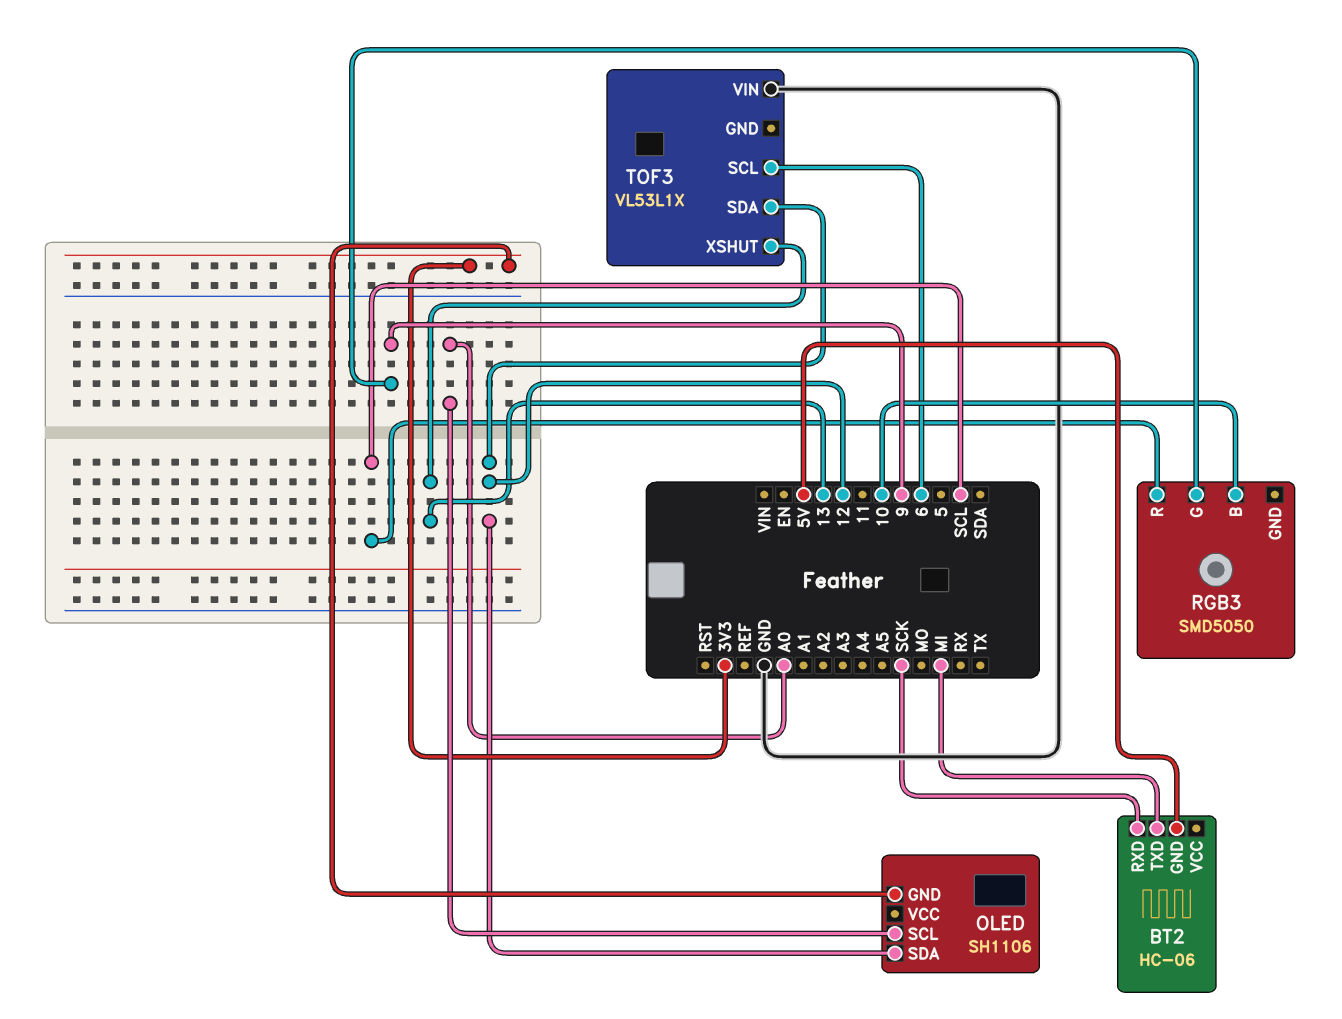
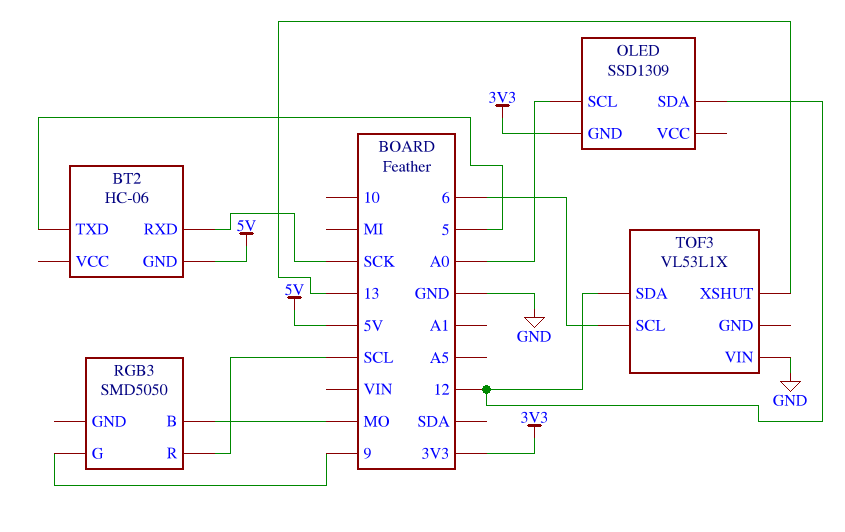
BT2 pin TXD: MI -> 5
OLED: SH1106 -> SSD1309
RGB3 pin B: 10 -> MO

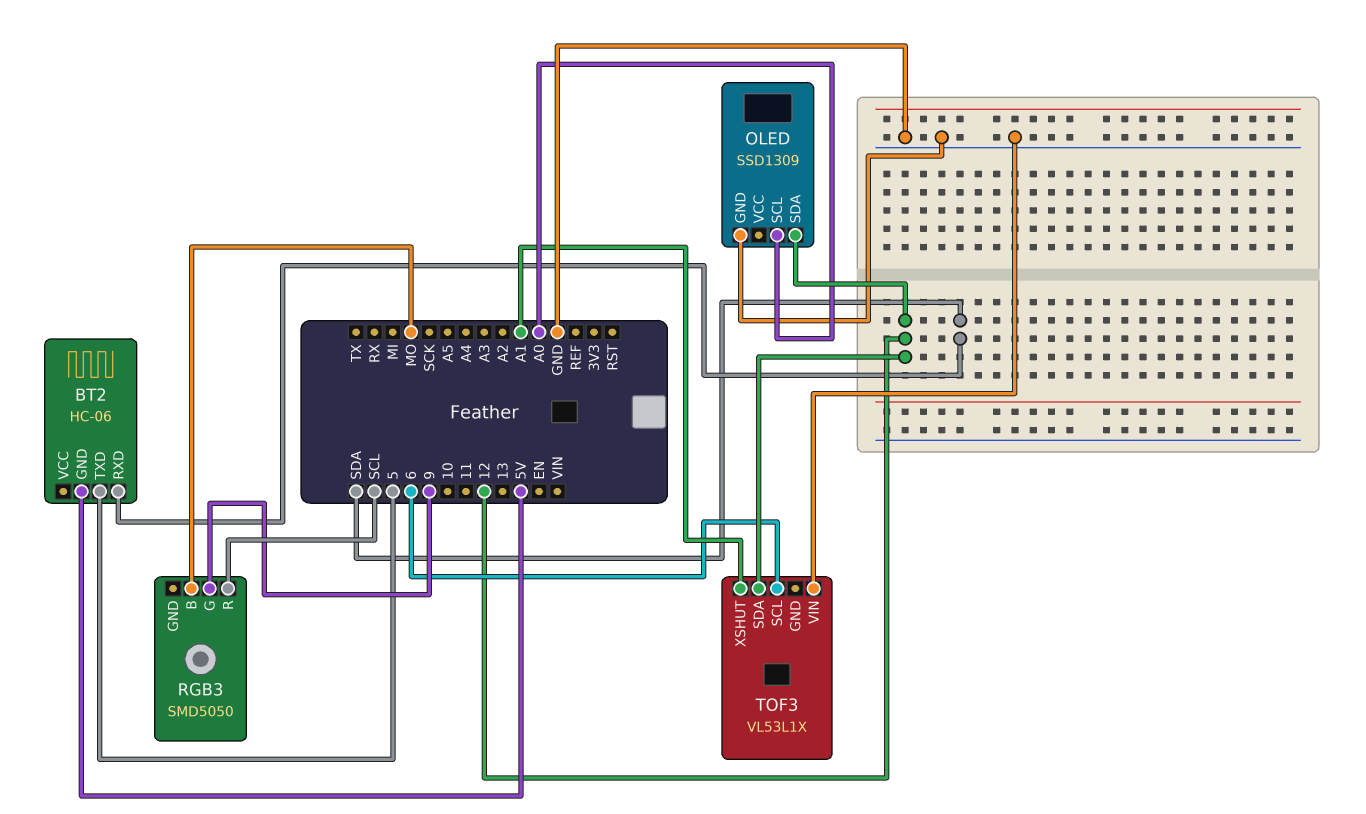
BT2 pin RXD: SCK -> SDA
OLED pin GND: 3V3 -> GND
TOF3 pin XSHUT: 13 -> A1

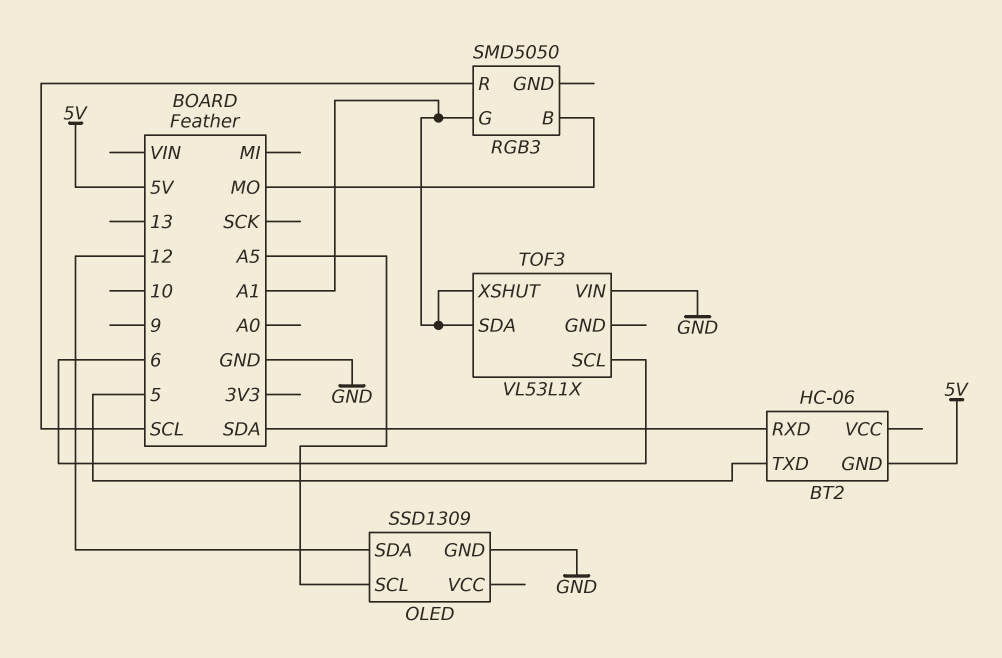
OLED pin SCL: A0 -> A5
RGB3 pin G: 9 -> A1
TOF3 pin SDA: 12 -> A1

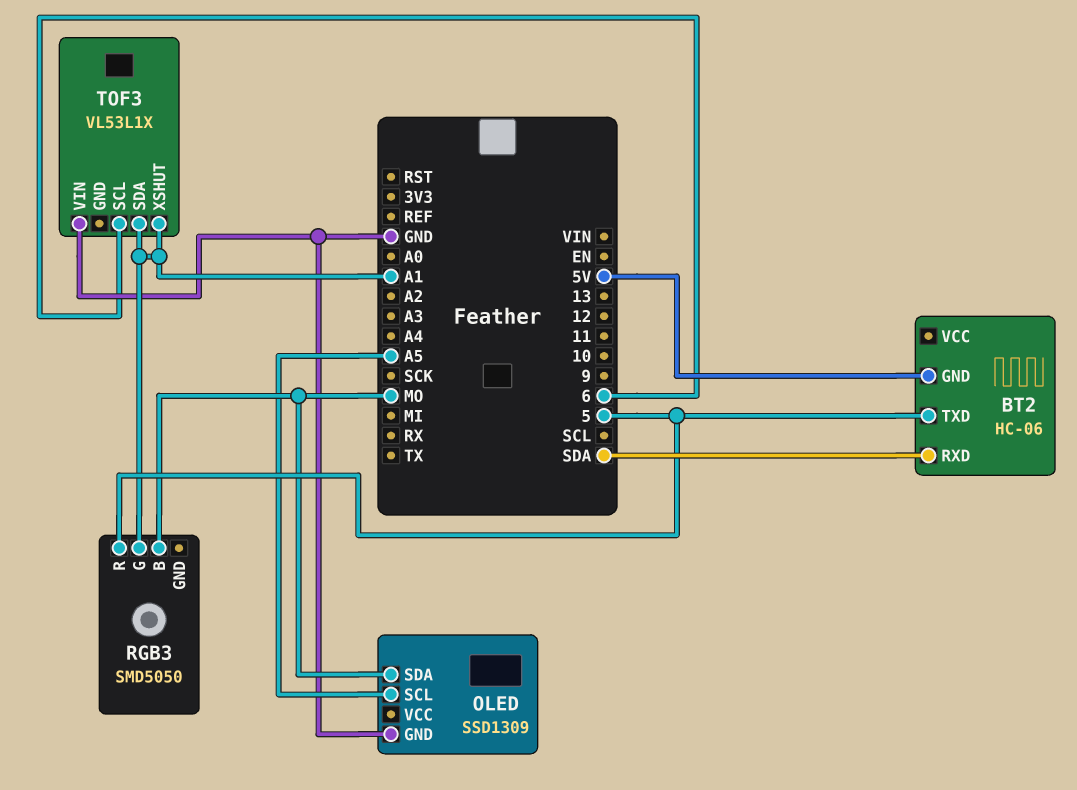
OLED pin SDA: 12 -> MO
RGB3 pin R: SCL -> 5

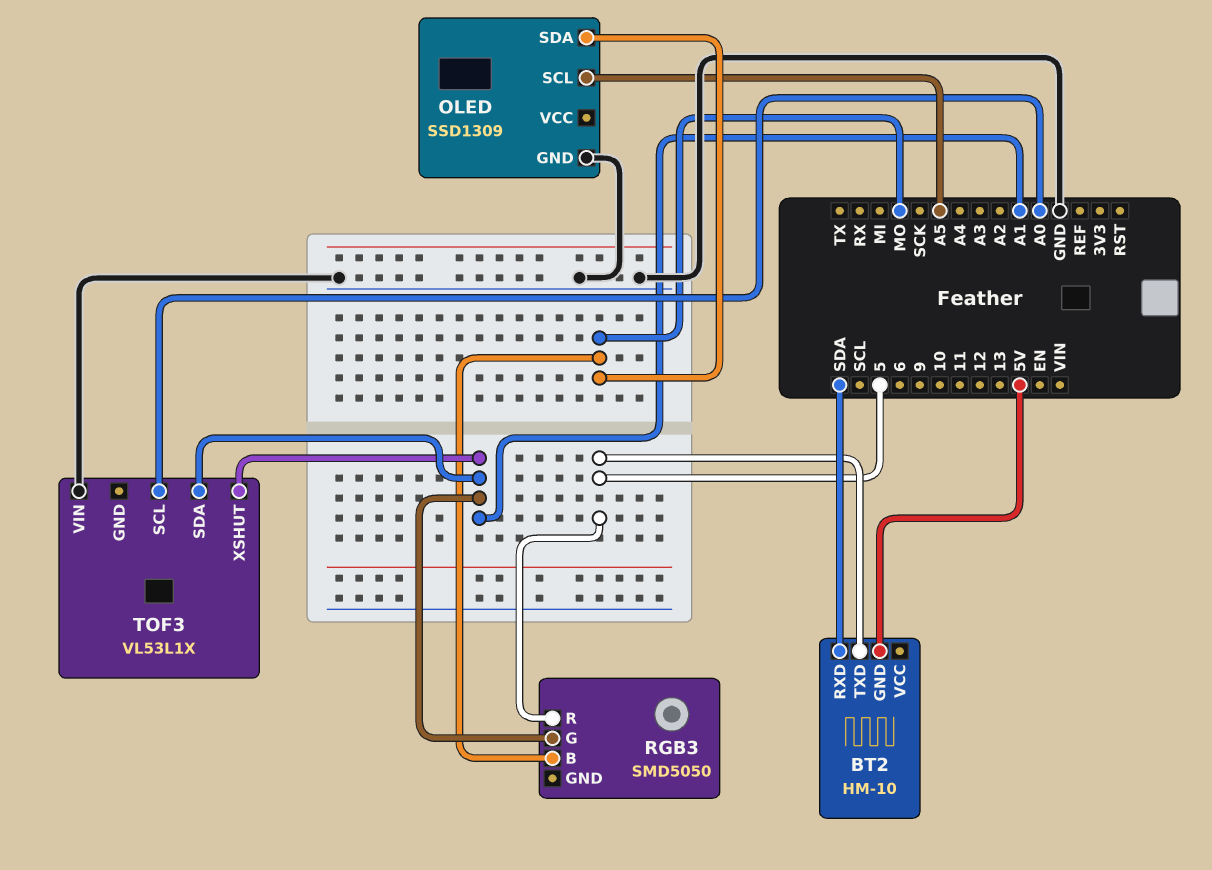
BT2: HC-06 -> HM-10
TOF3 pin SCL: 6 -> A0

